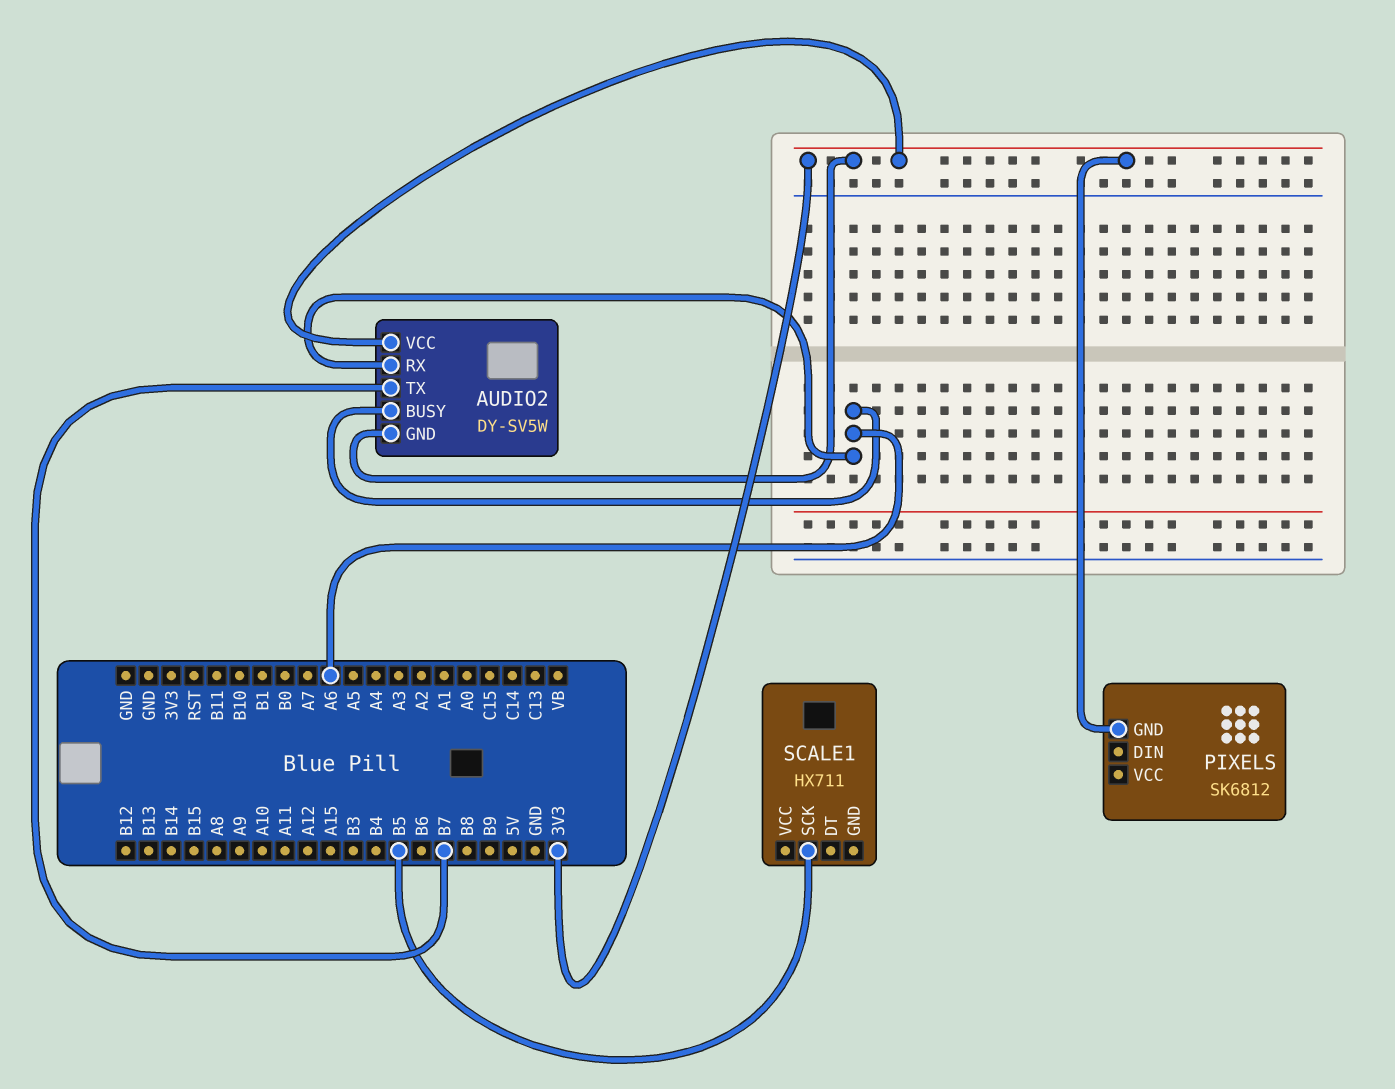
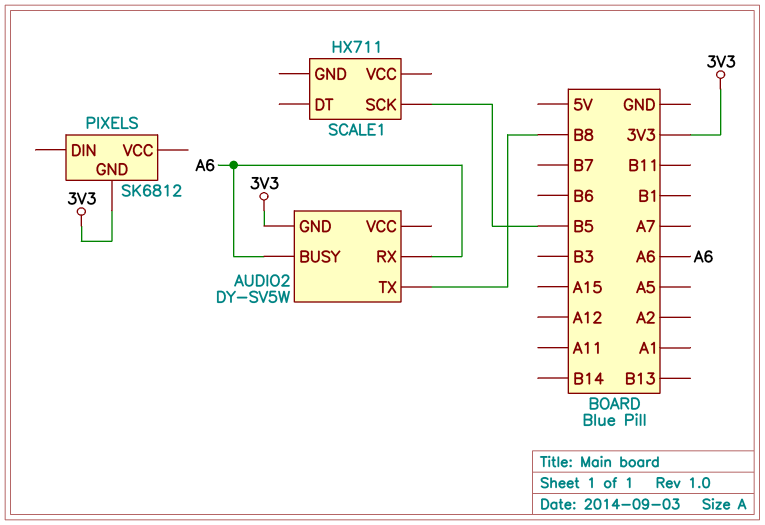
AUDIO2 pin TX: B7 -> B8
AUDIO2 pin VCC: 3V3 -> none

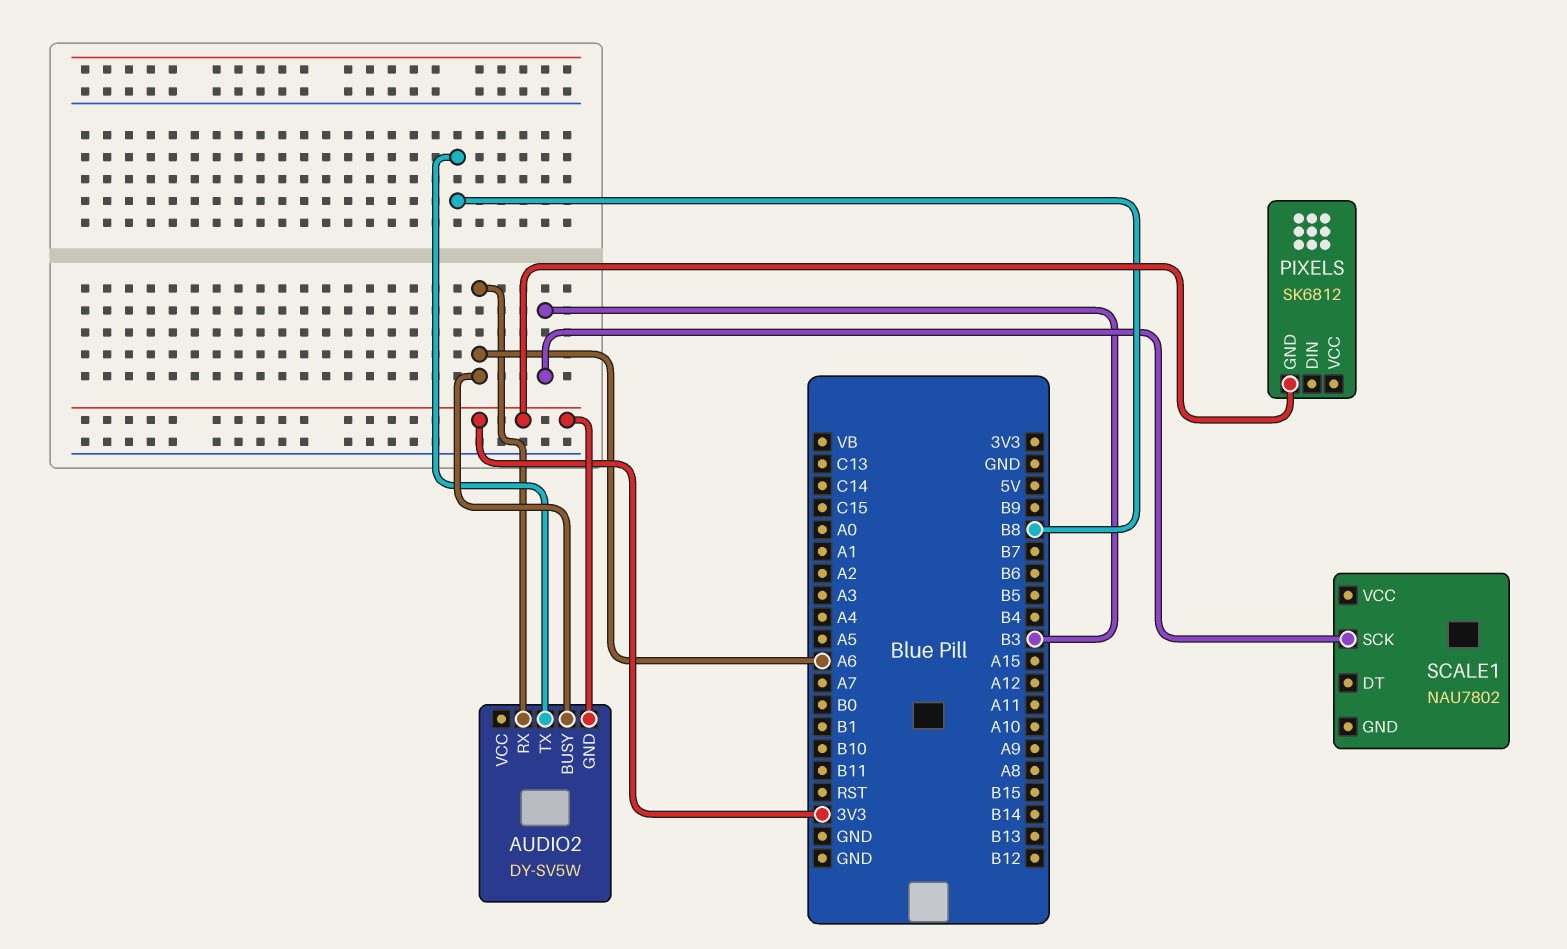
SCALE1: HX711 -> NAU7802
SCALE1 pin SCK: B5 -> B3

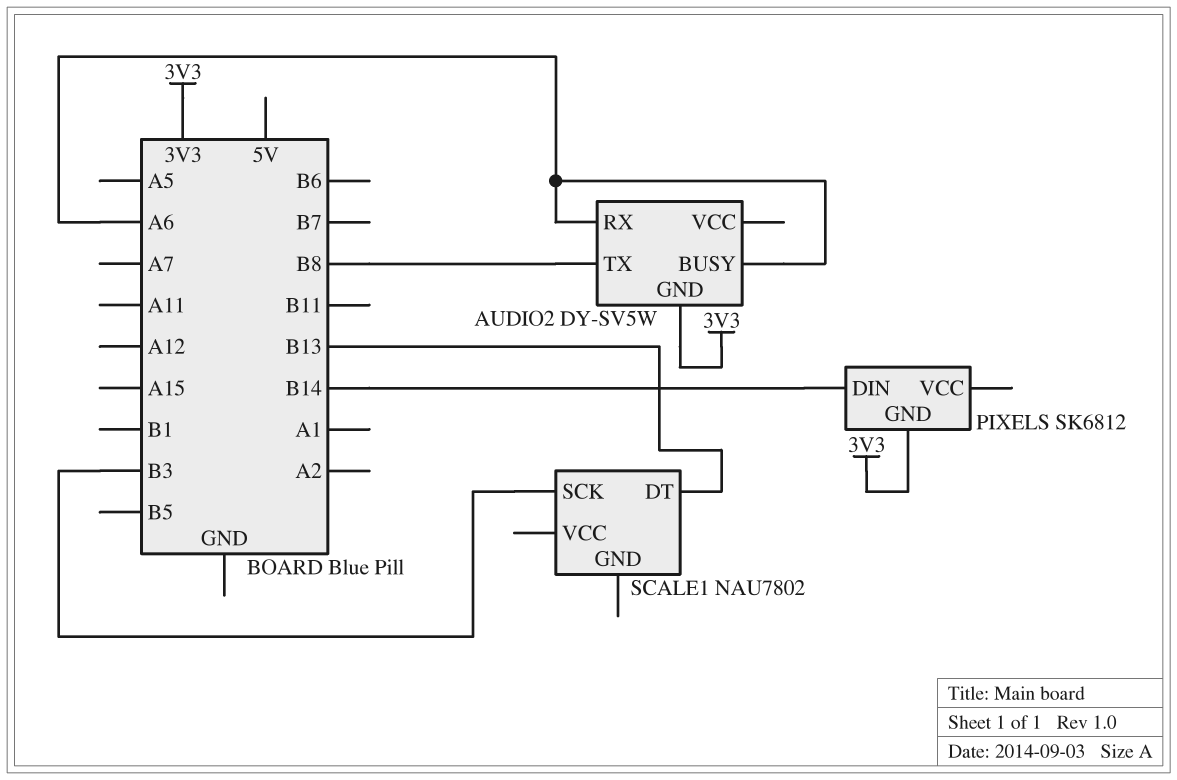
PIXELS pin DIN: none -> B14
SCALE1 pin DT: none -> B13

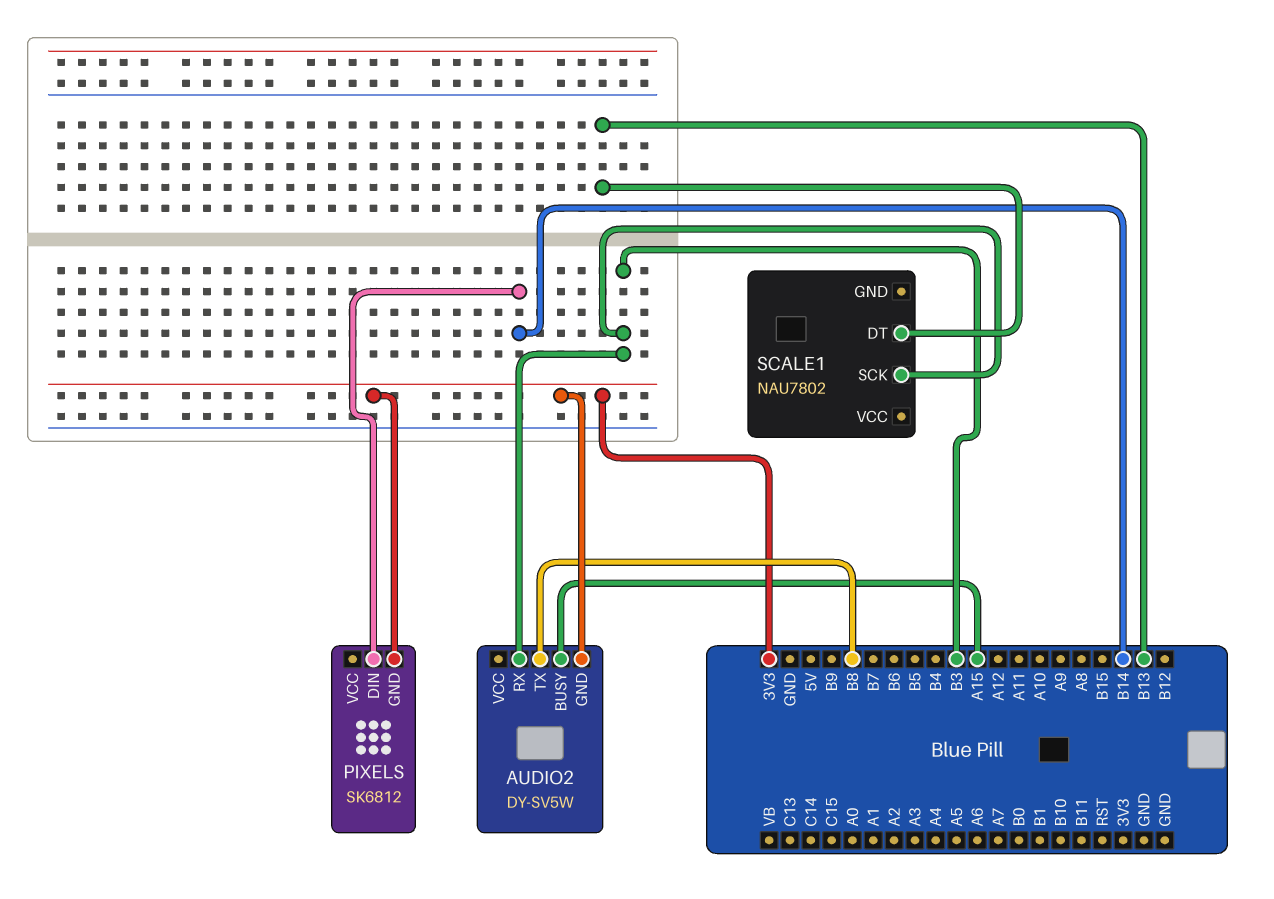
AUDIO2 pin BUSY: A6 -> A15
AUDIO2 pin RX: A6 -> B3

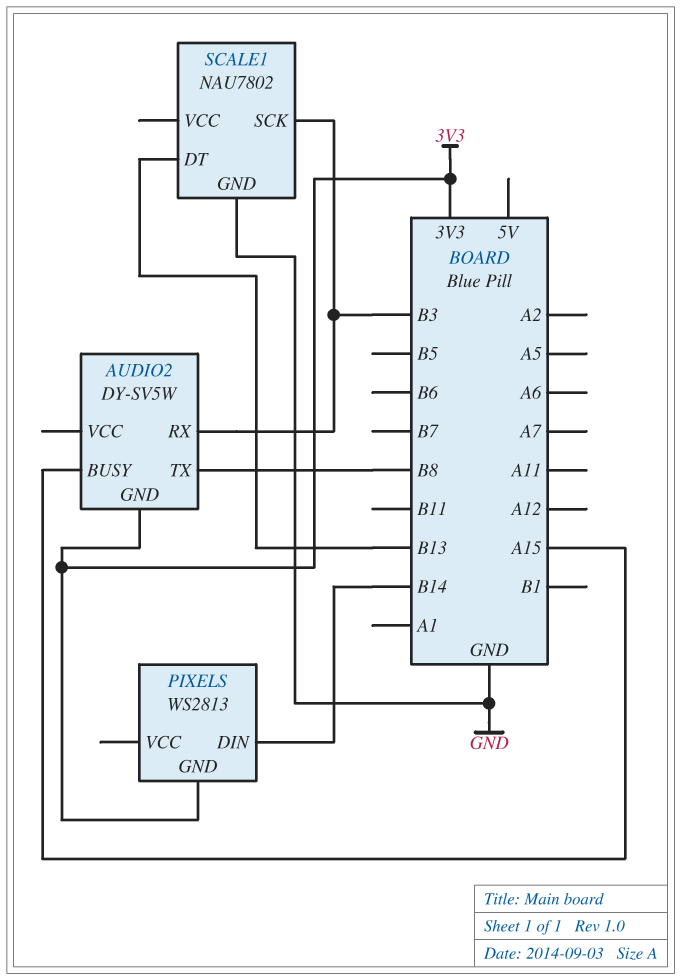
PIXELS: SK6812 -> WS2813
SCALE1 pin GND: none -> GND

